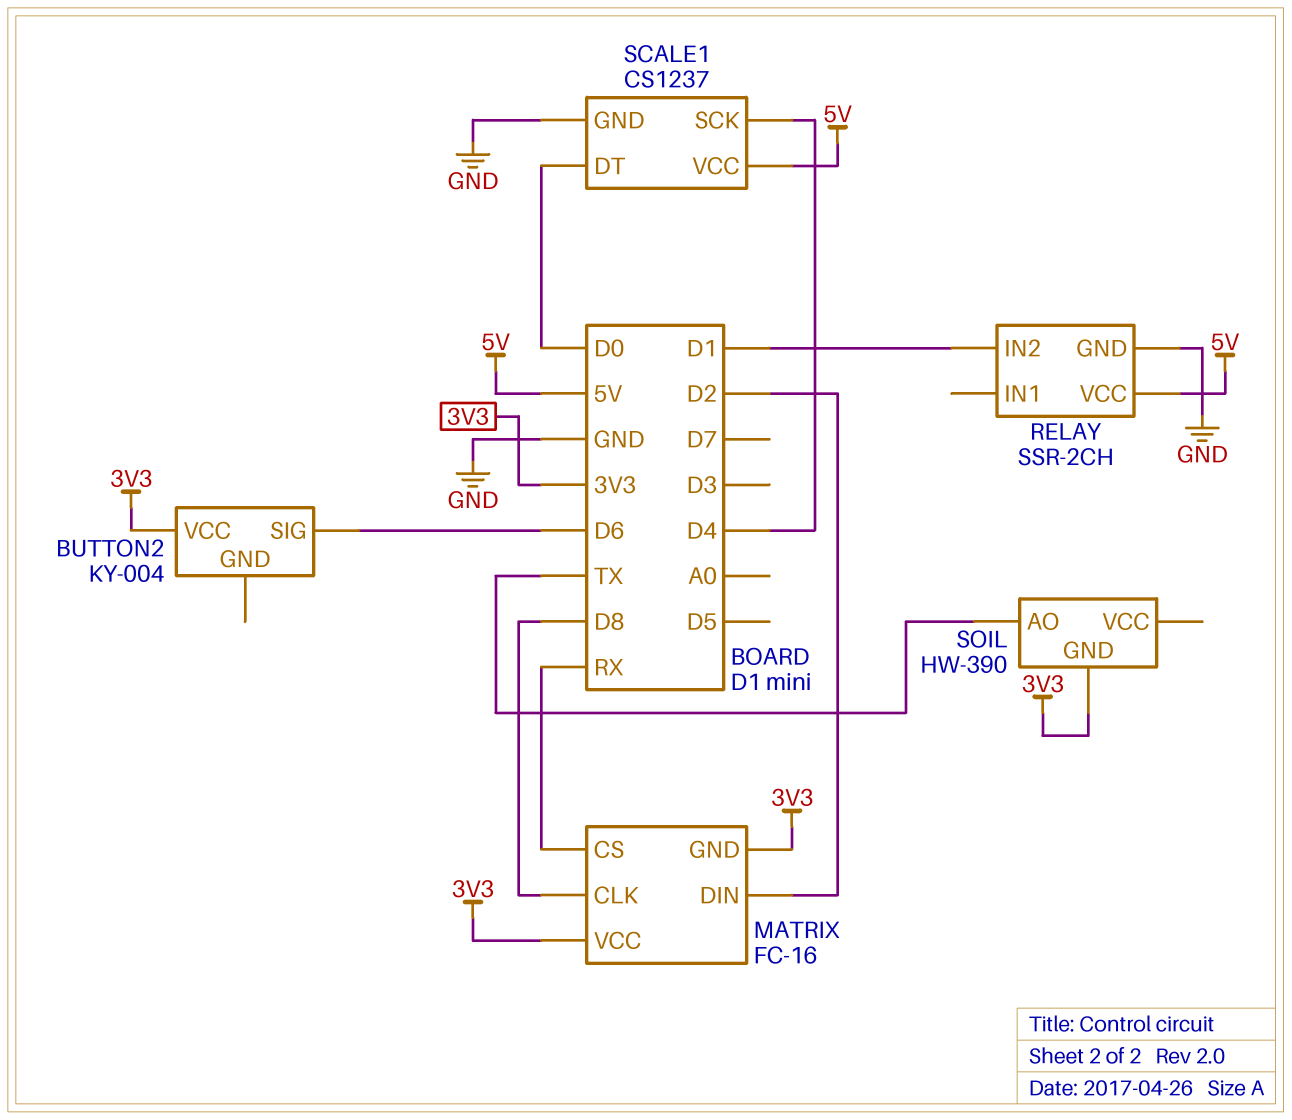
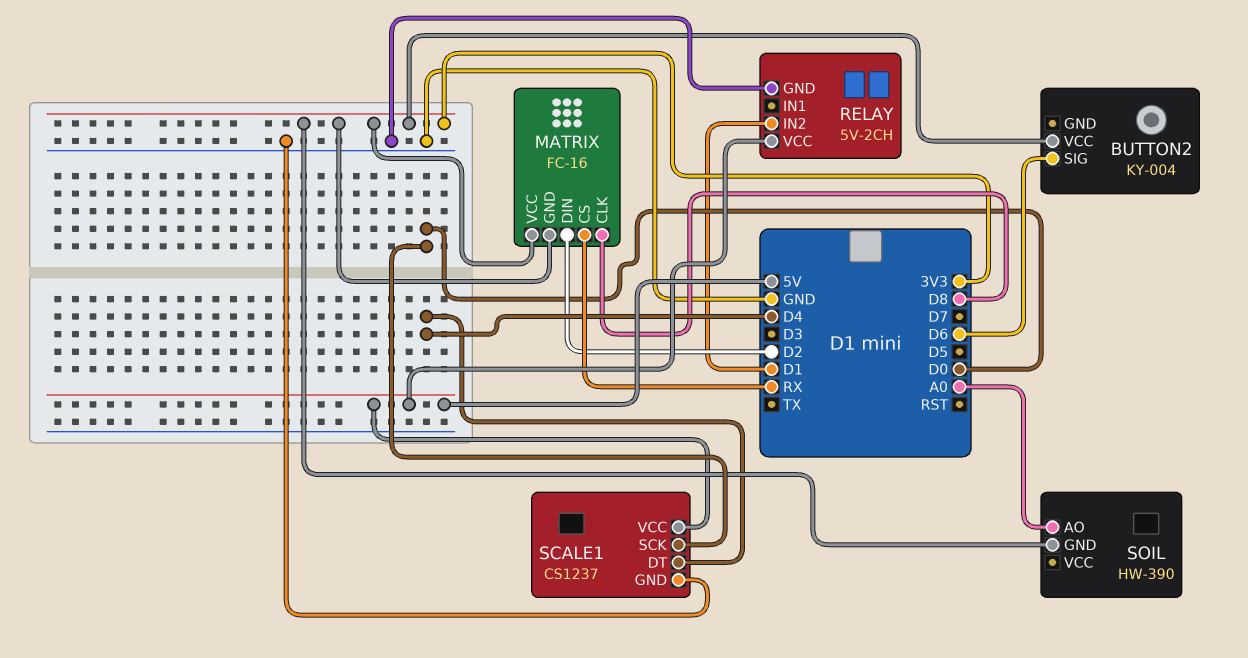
RELAY: SSR-2CH -> 5V-2CH
SCALE1 pin DT: D0 -> D4
SCALE1 pin SCK: D4 -> D0
SOIL pin AO: TX -> A0

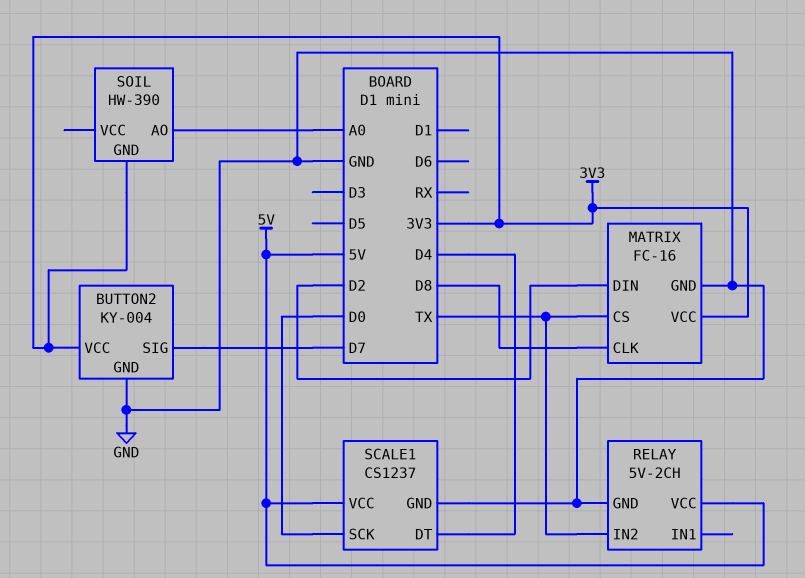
BUTTON2 pin GND: none -> GND
BUTTON2 pin SIG: D6 -> D7
MATRIX pin CS: RX -> TX
MATRIX pin GND: 3V3 -> GND
RELAY pin IN2: D1 -> TX

